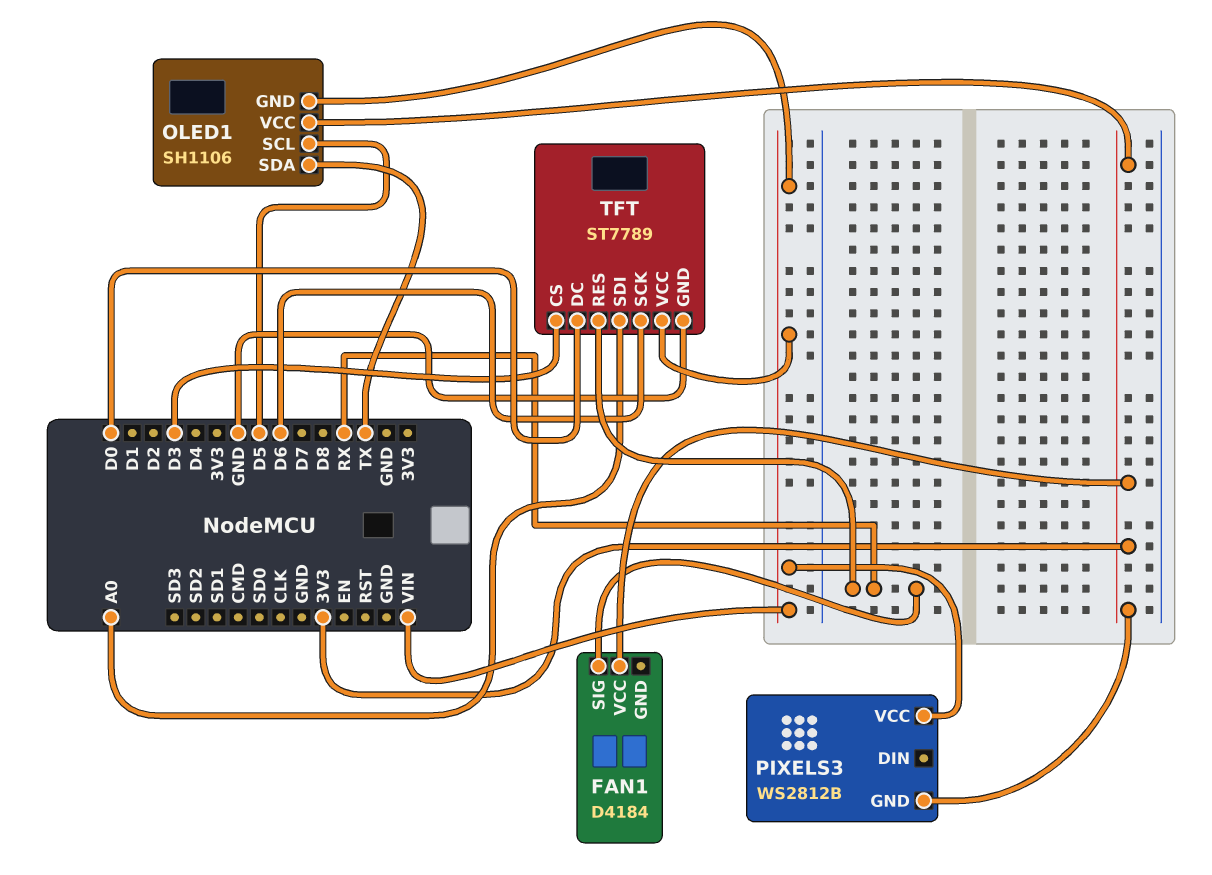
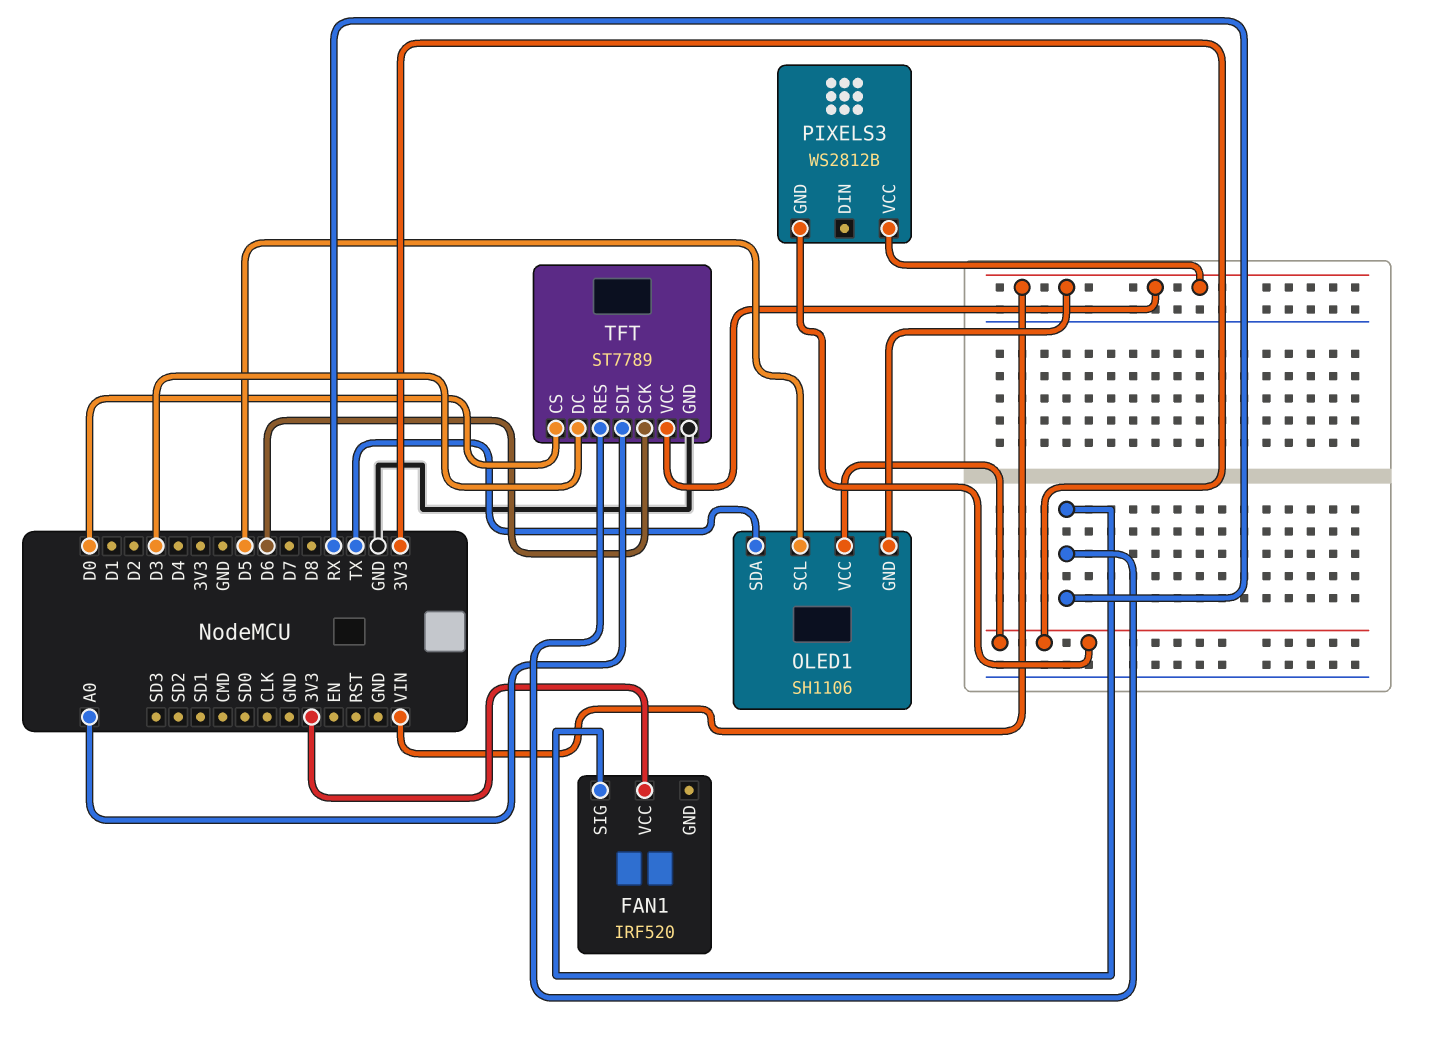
FAN1: D4184 -> IRF520
TFT pin CS: D3 -> D0
TFT pin DC: D0 -> D3

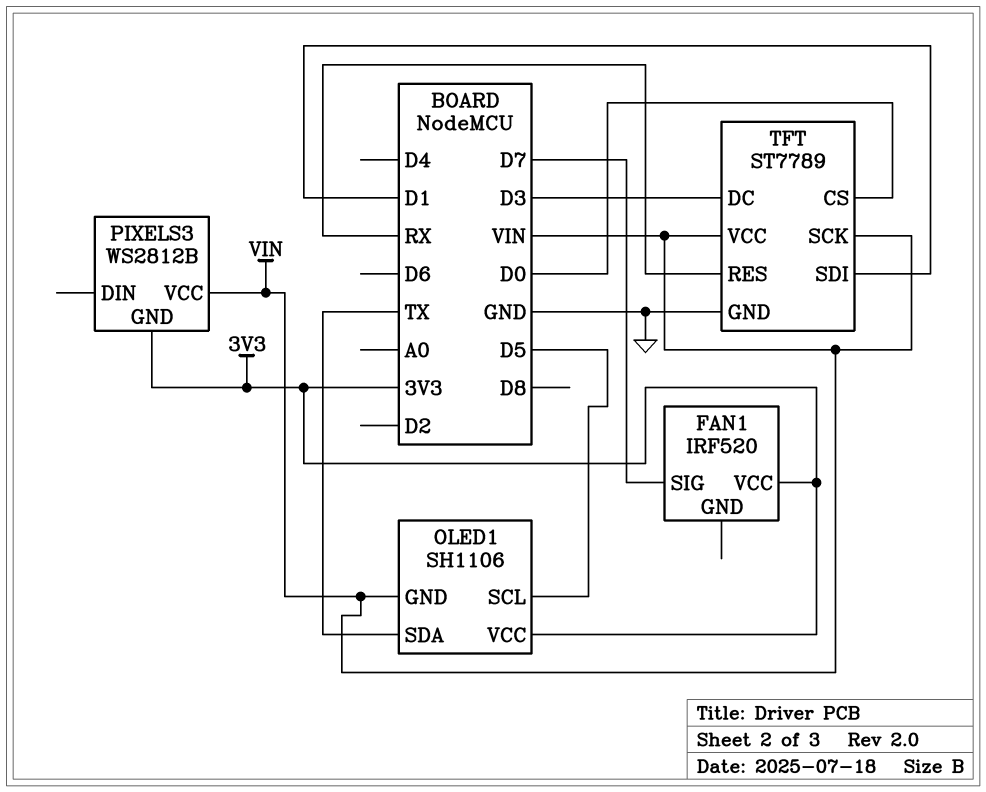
FAN1 pin SIG: RX -> D7
TFT pin SCK: D6 -> VIN
TFT pin SDI: A0 -> D1

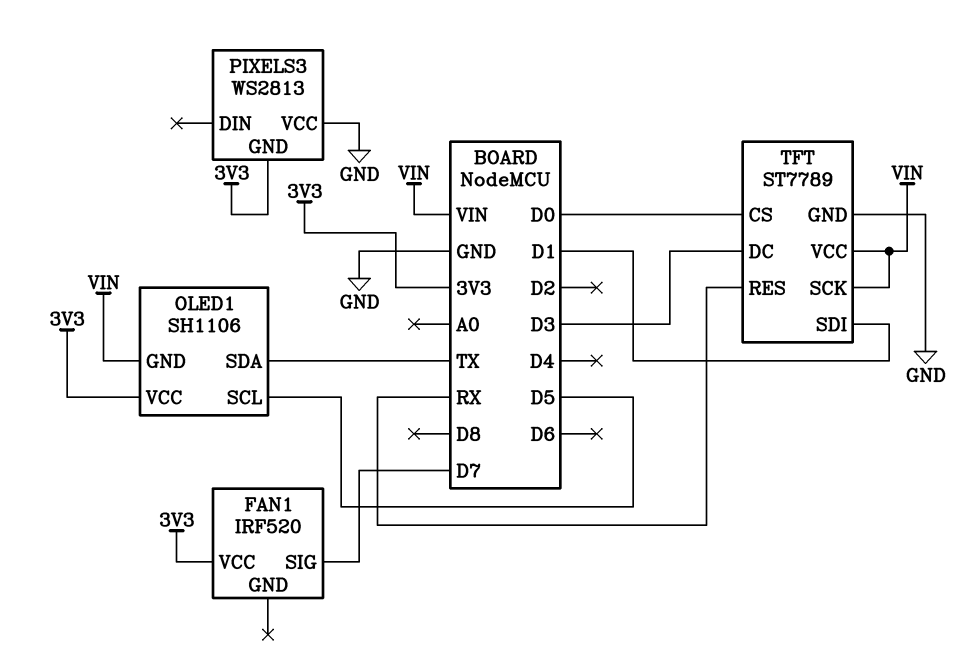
PIXELS3: WS2812B -> WS2813
PIXELS3 pin VCC: VIN -> GND

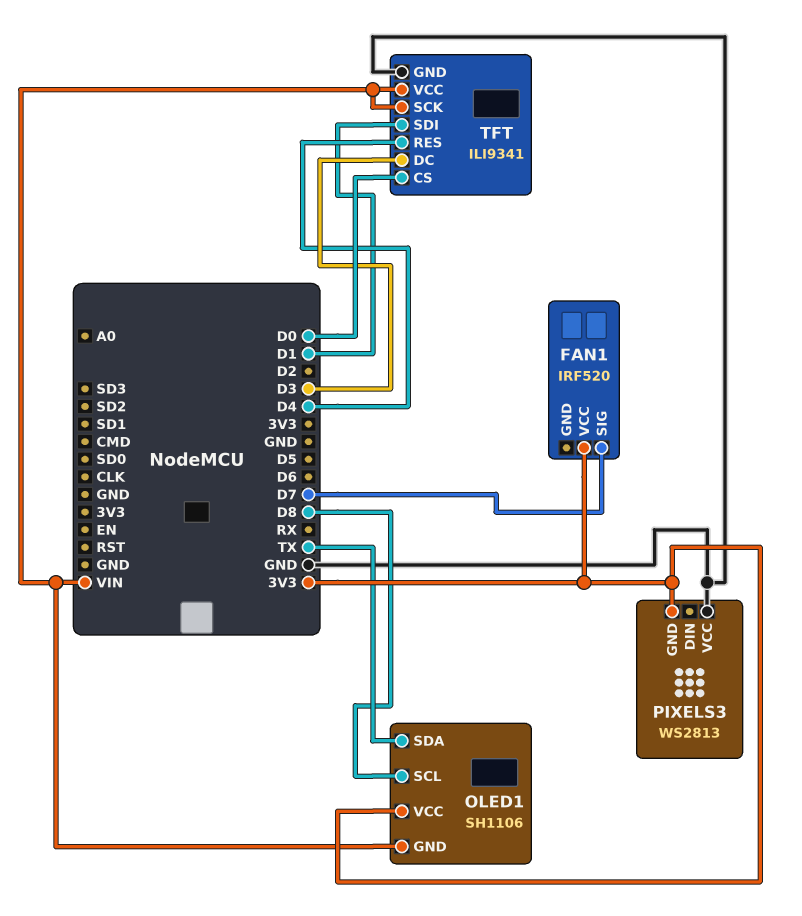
OLED1 pin SCL: D5 -> D8
TFT: ST7789 -> ILI9341
TFT pin RES: RX -> D4

